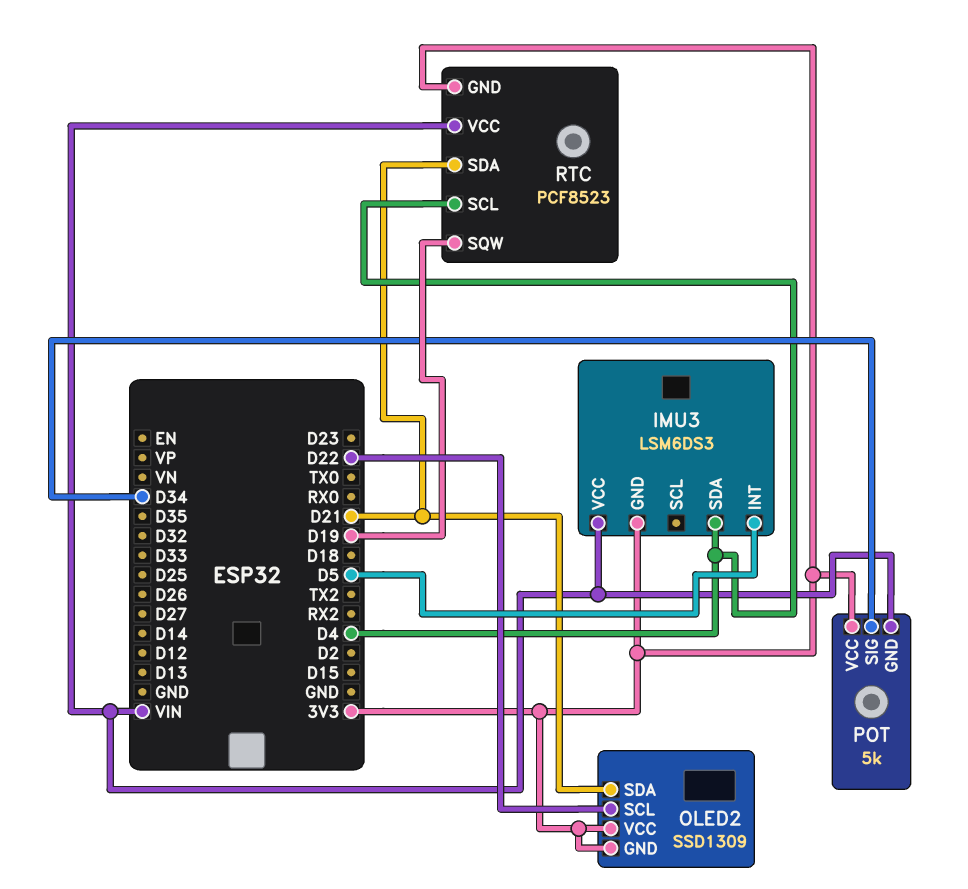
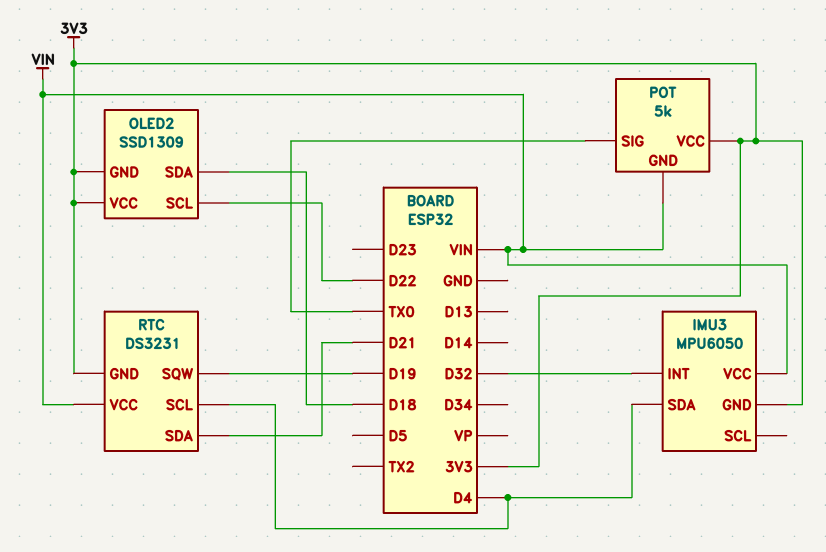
IMU3: LSM6DS3 -> MPU6050
IMU3 pin INT: D5 -> D32
OLED2 pin SDA: D21 -> D18
POT pin SIG: D34 -> TX0
RTC: PCF8523 -> DS3231

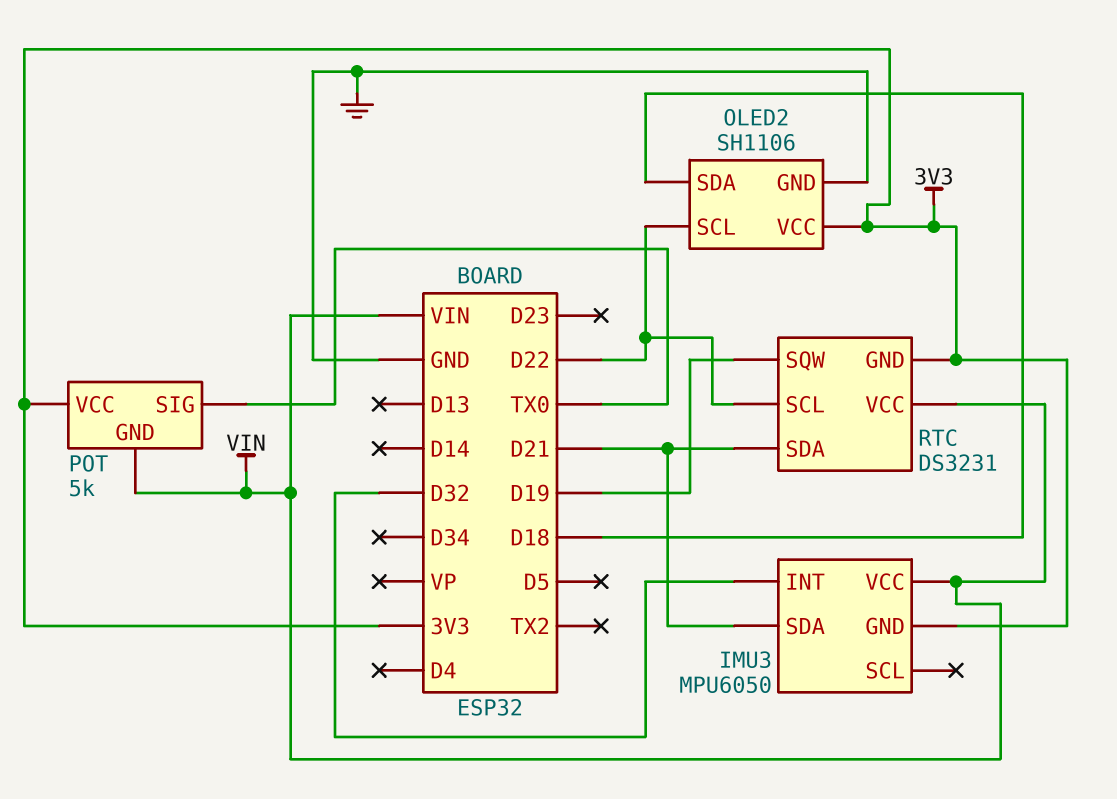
IMU3 pin SDA: D4 -> D21
OLED2: SSD1309 -> SH1106
OLED2 pin GND: 3V3 -> GND
RTC pin SCL: D4 -> D22

